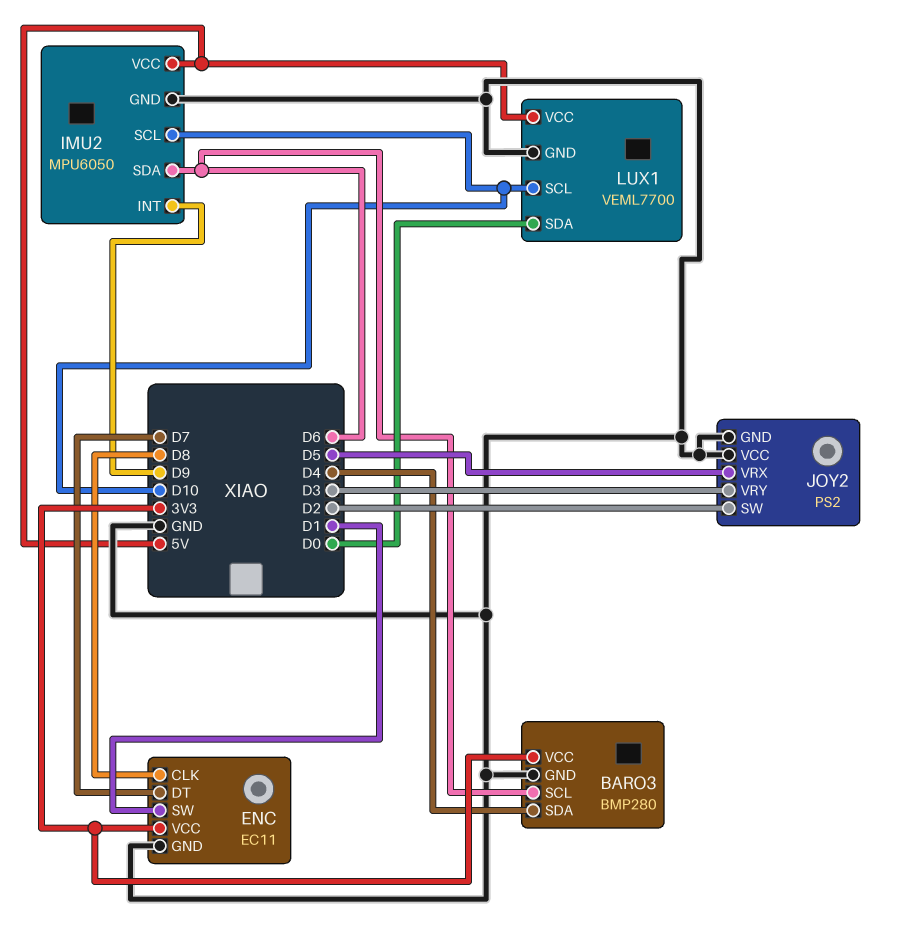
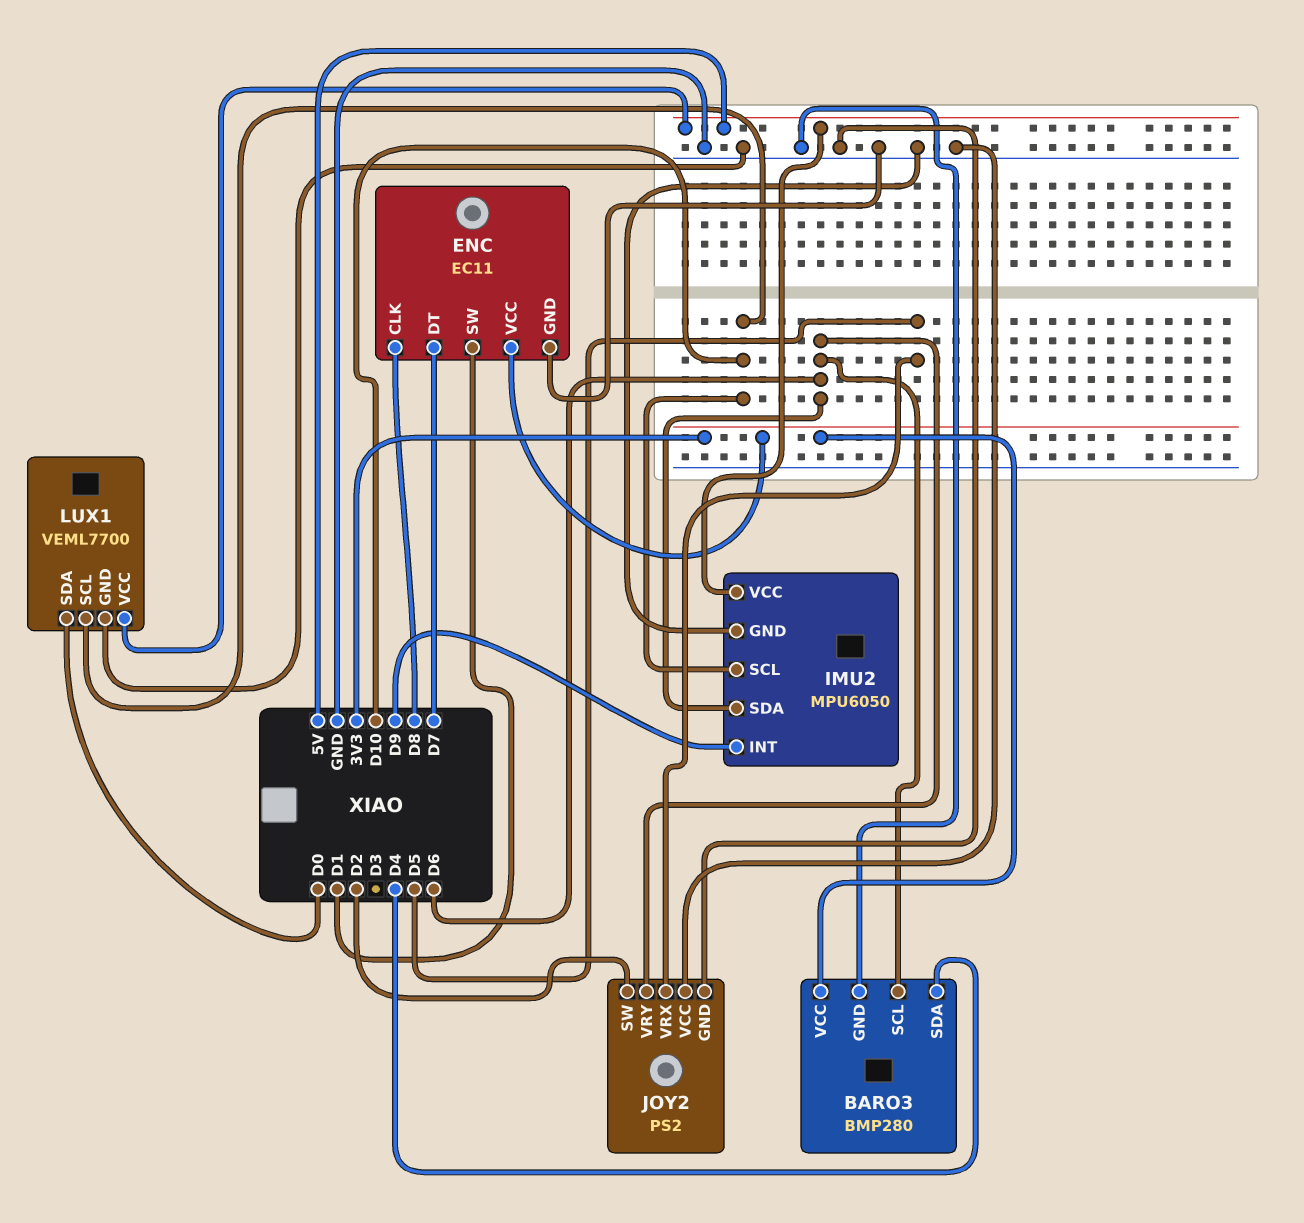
JOY2 pin VRY: D3 -> D6

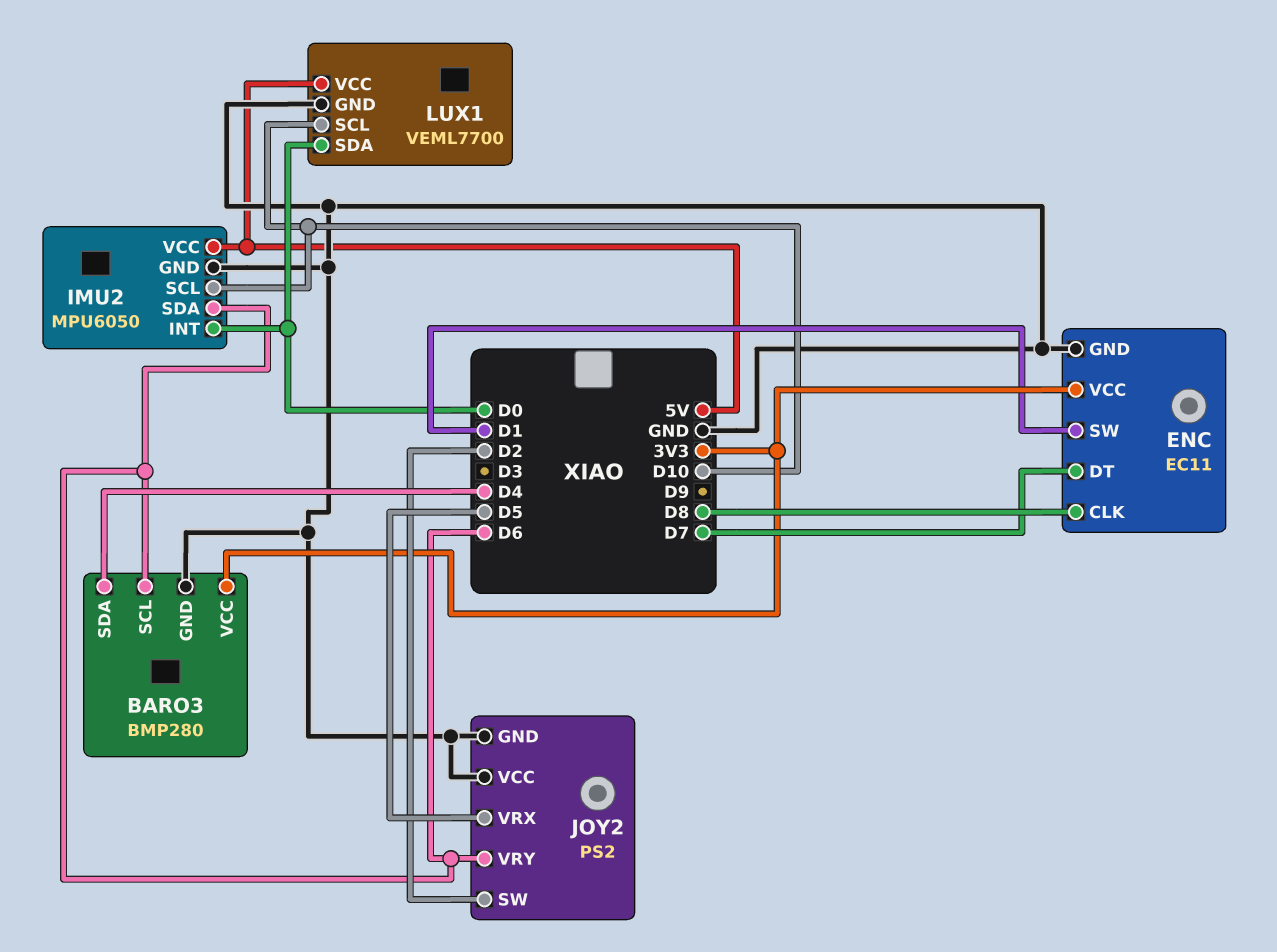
IMU2 pin INT: D9 -> D0

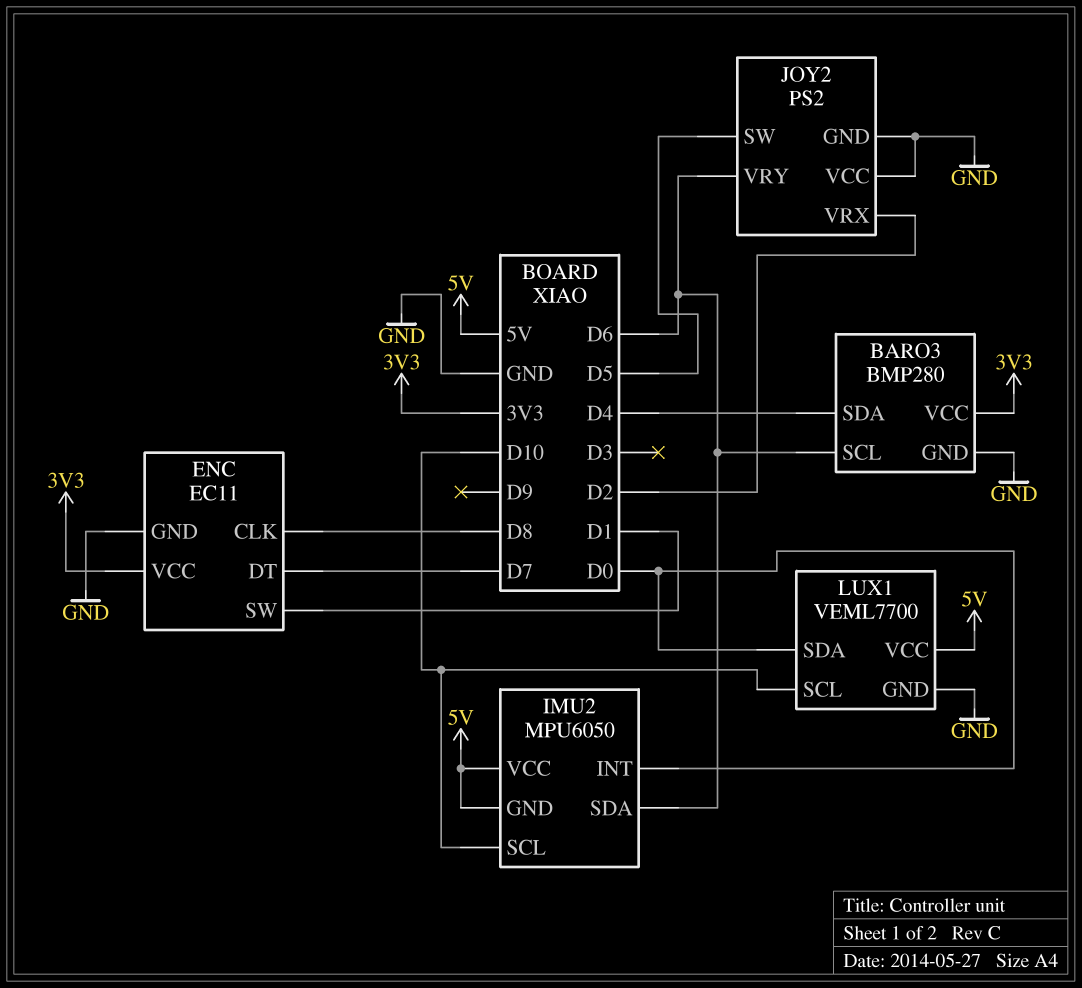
IMU2 pin GND: GND -> 5V
JOY2 pin SW: D2 -> D5
JOY2 pin VRX: D5 -> D2

